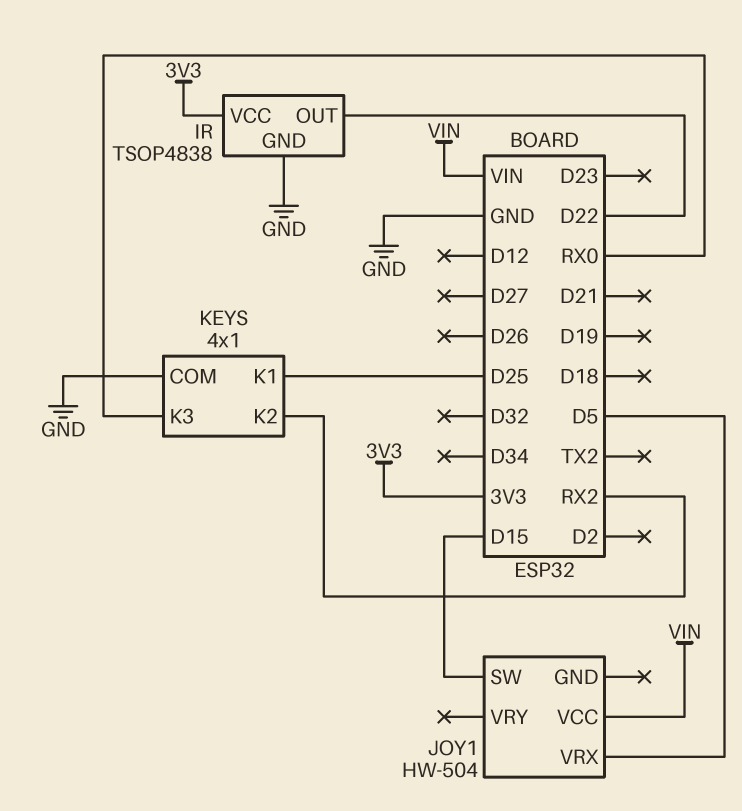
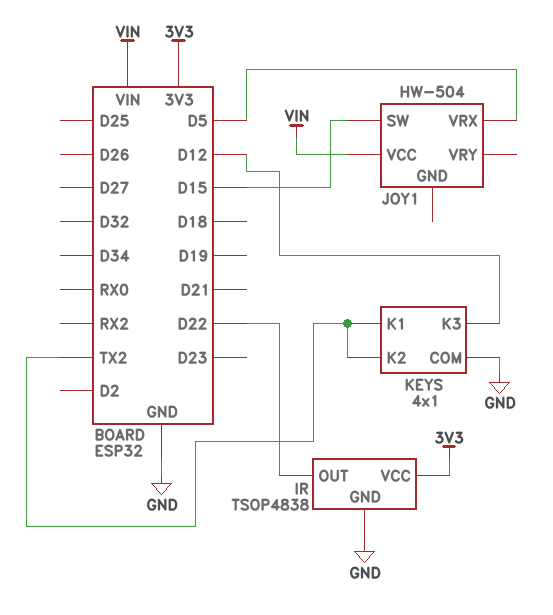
KEYS pin K1: D25 -> TX2
KEYS pin K2: RX2 -> TX2
KEYS pin K3: RX0 -> D12

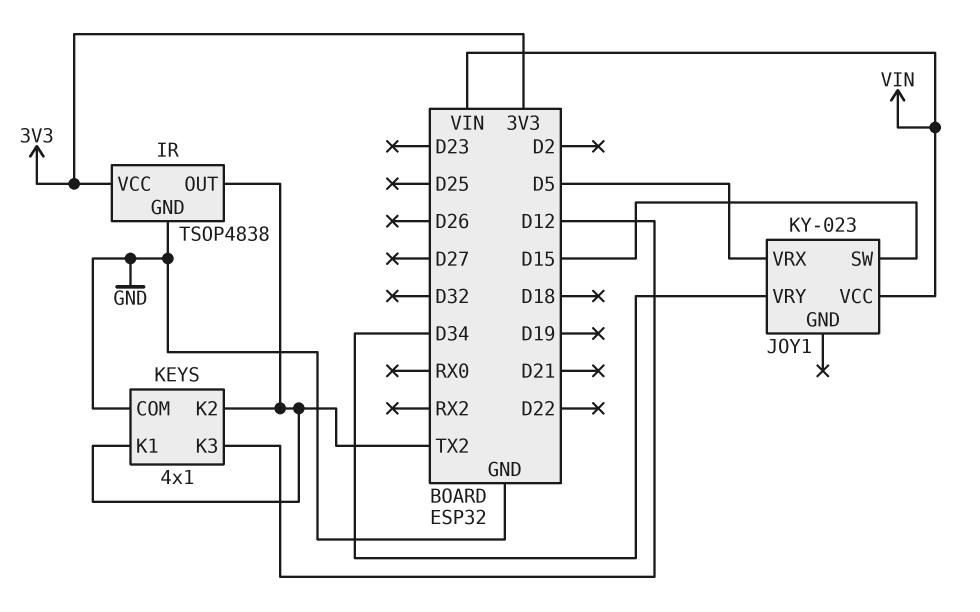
IR pin OUT: D22 -> TX2
JOY1: HW-504 -> KY-023
JOY1 pin VRY: none -> D34

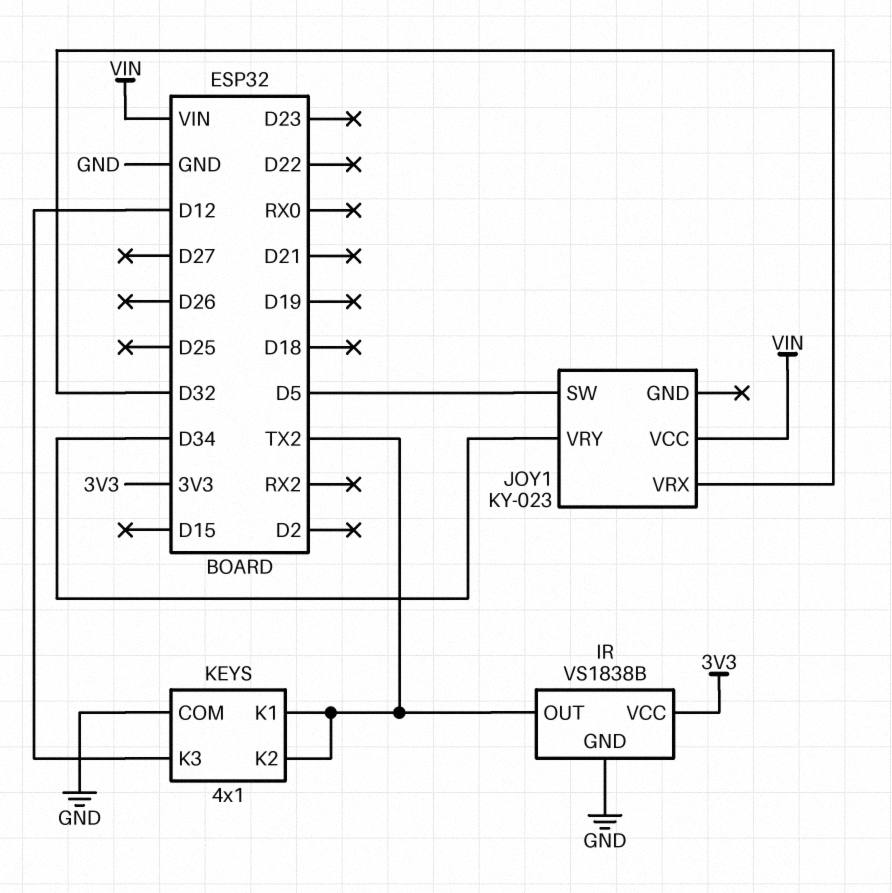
IR: TSOP4838 -> VS1838B
JOY1 pin SW: D15 -> D5
JOY1 pin VRX: D5 -> D32

